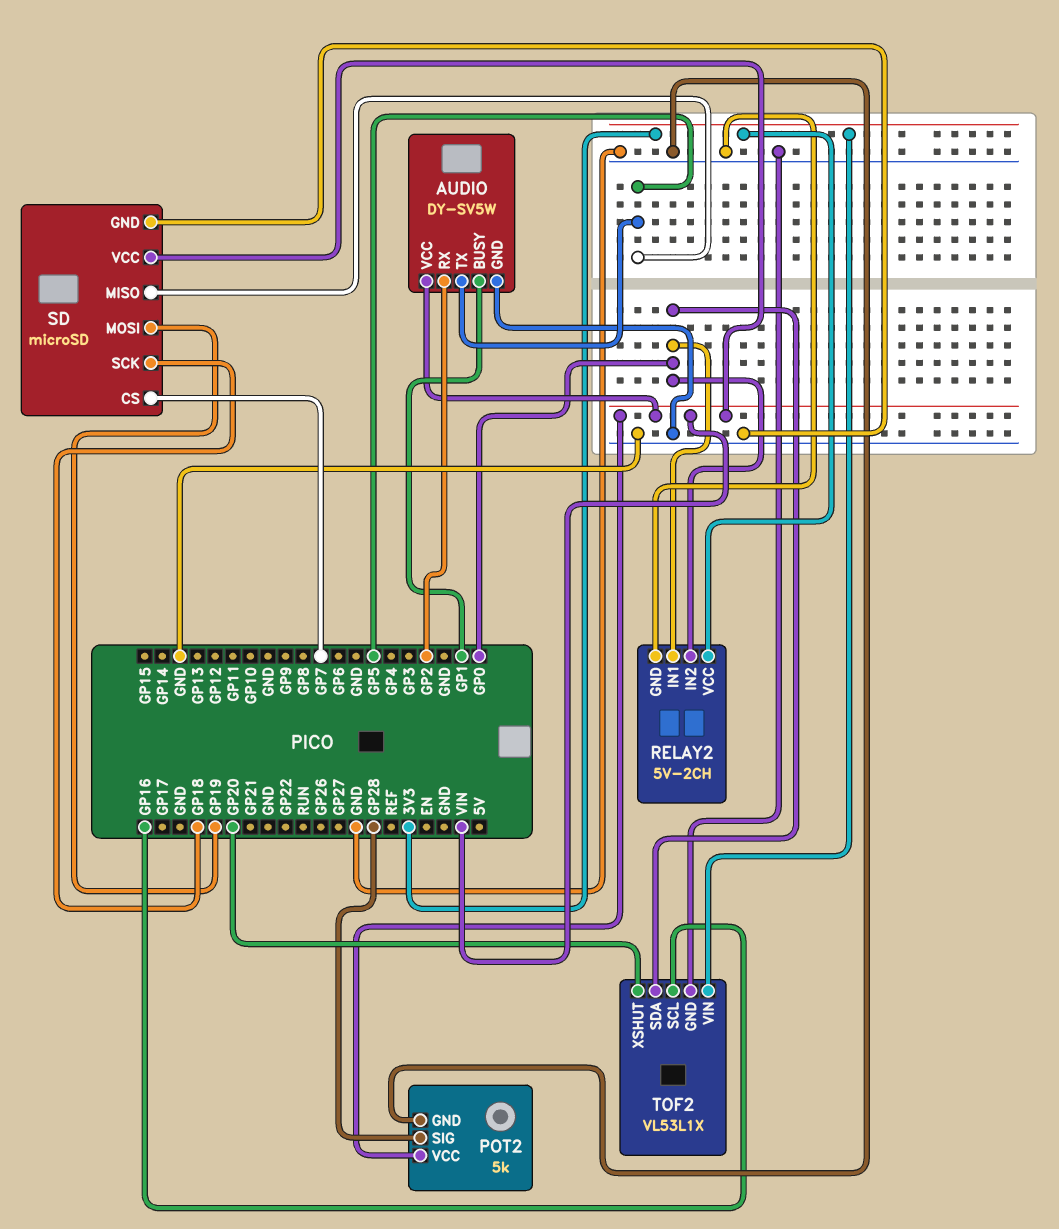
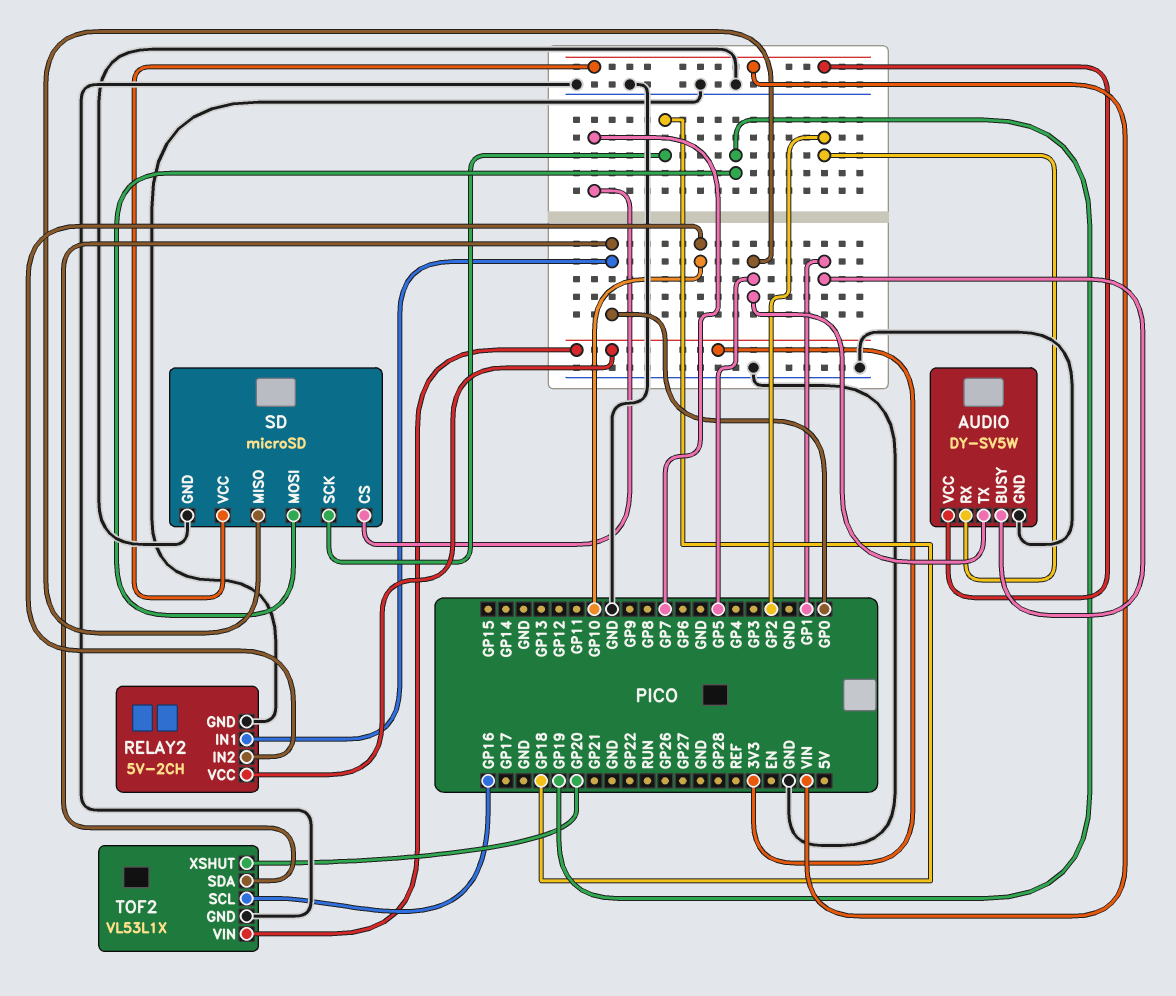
POT2: 5k -> none
POT2 pin GND: GND -> none
POT2 pin SIG: GP28 -> none
POT2 pin VCC: VIN -> none
RELAY2 pin IN2: GP0 -> GP10

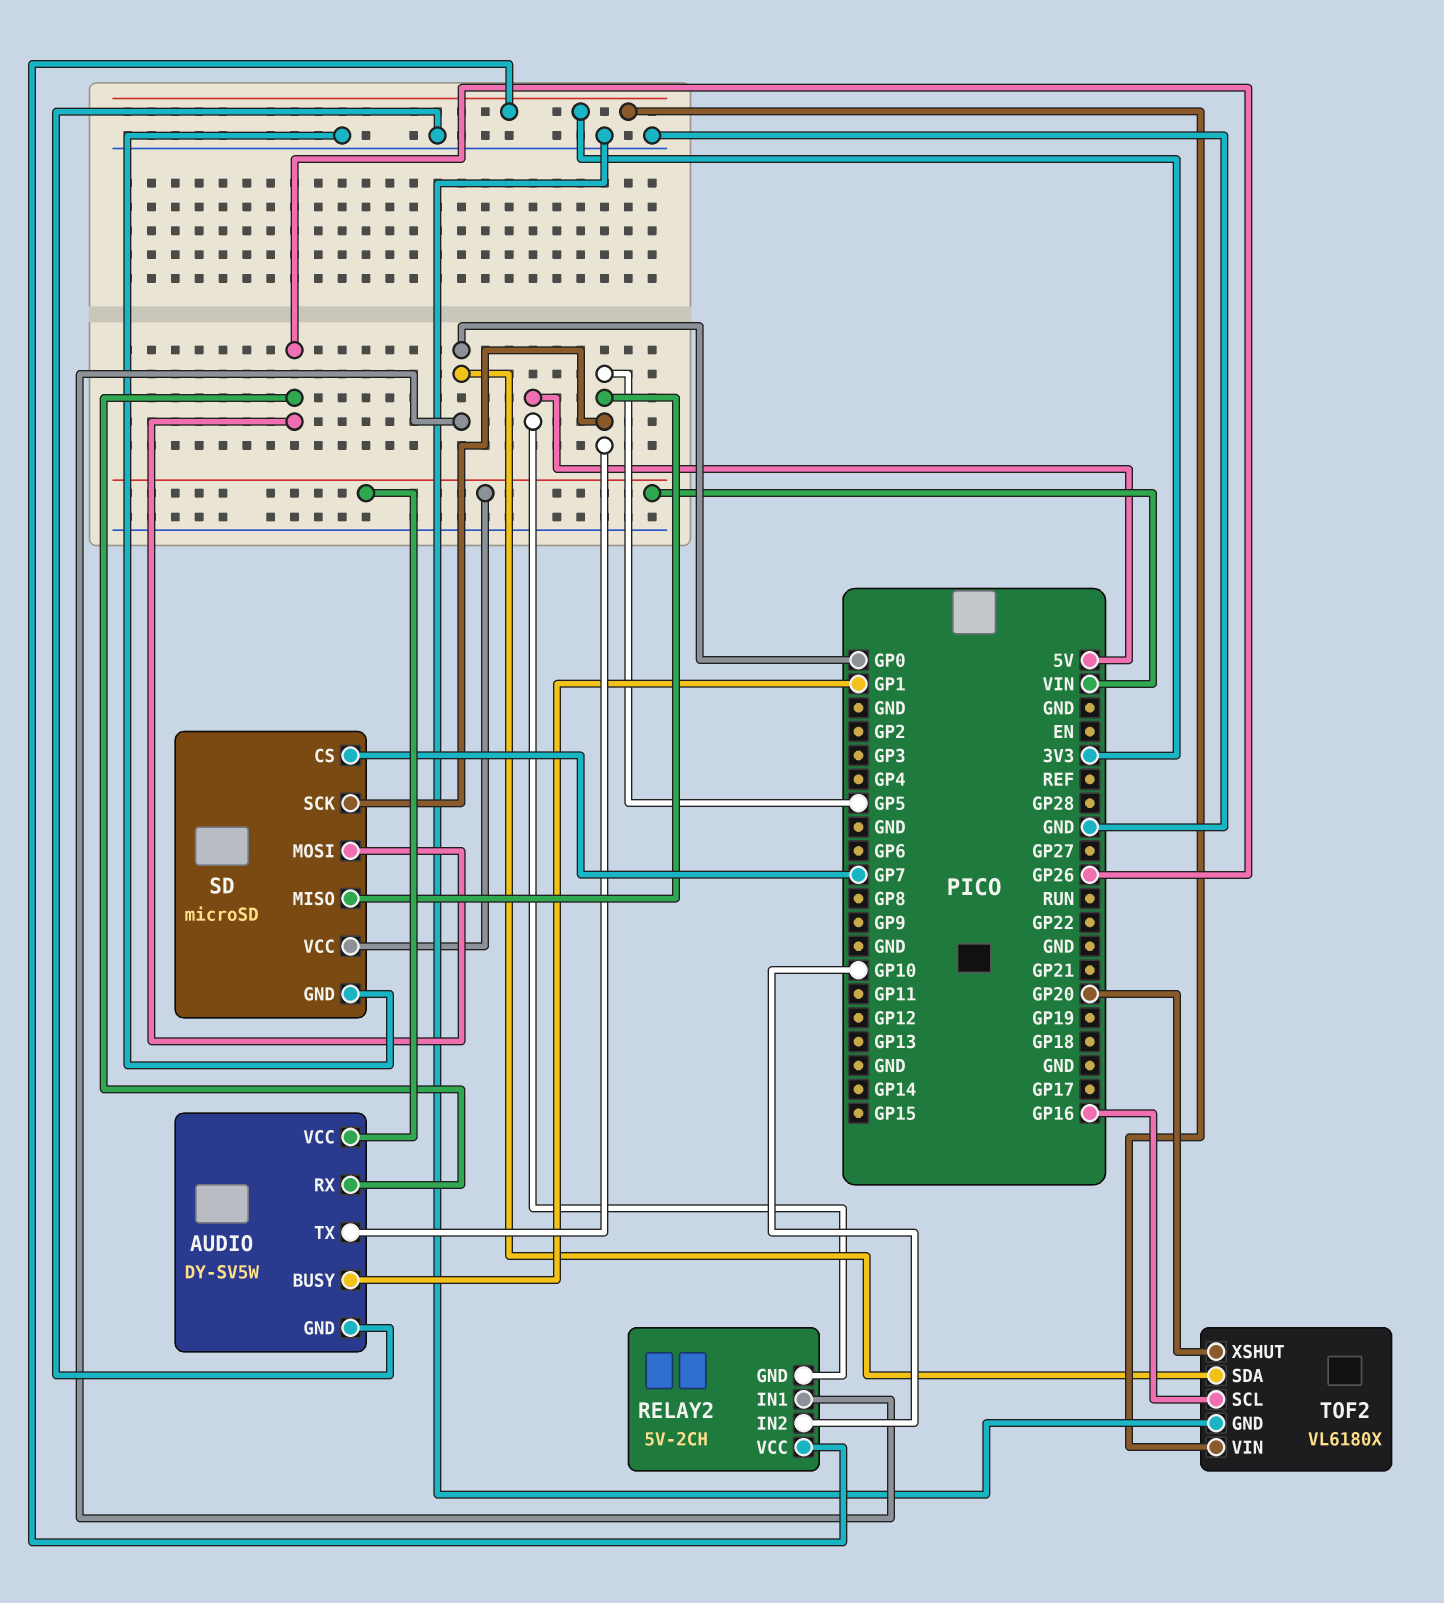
AUDIO pin RX: GP2 -> GP26
RELAY2 pin GND: GND -> 5V
SD pin MOSI: GP19 -> GP26
SD pin SCK: GP18 -> GP5
TOF2: VL53L1X -> VL6180X

